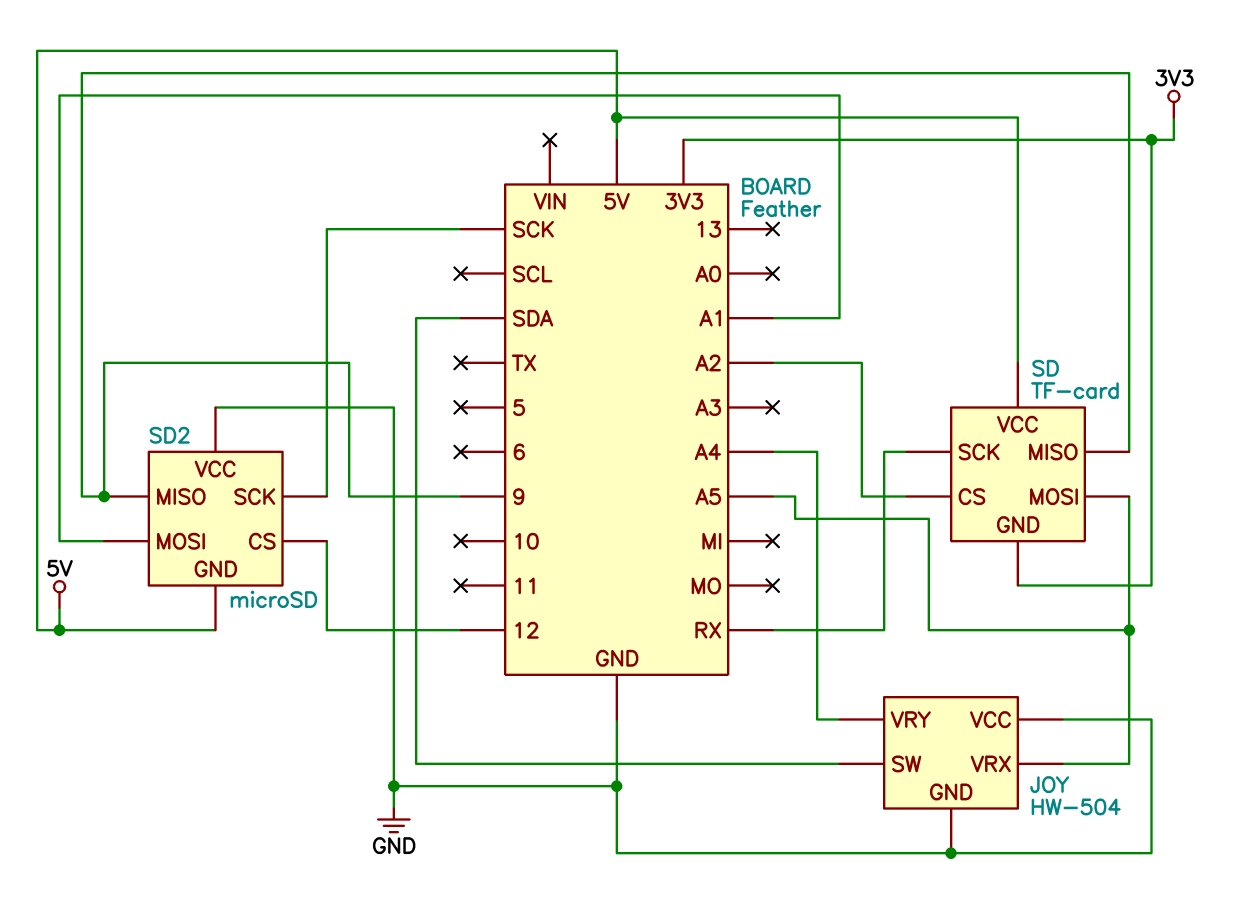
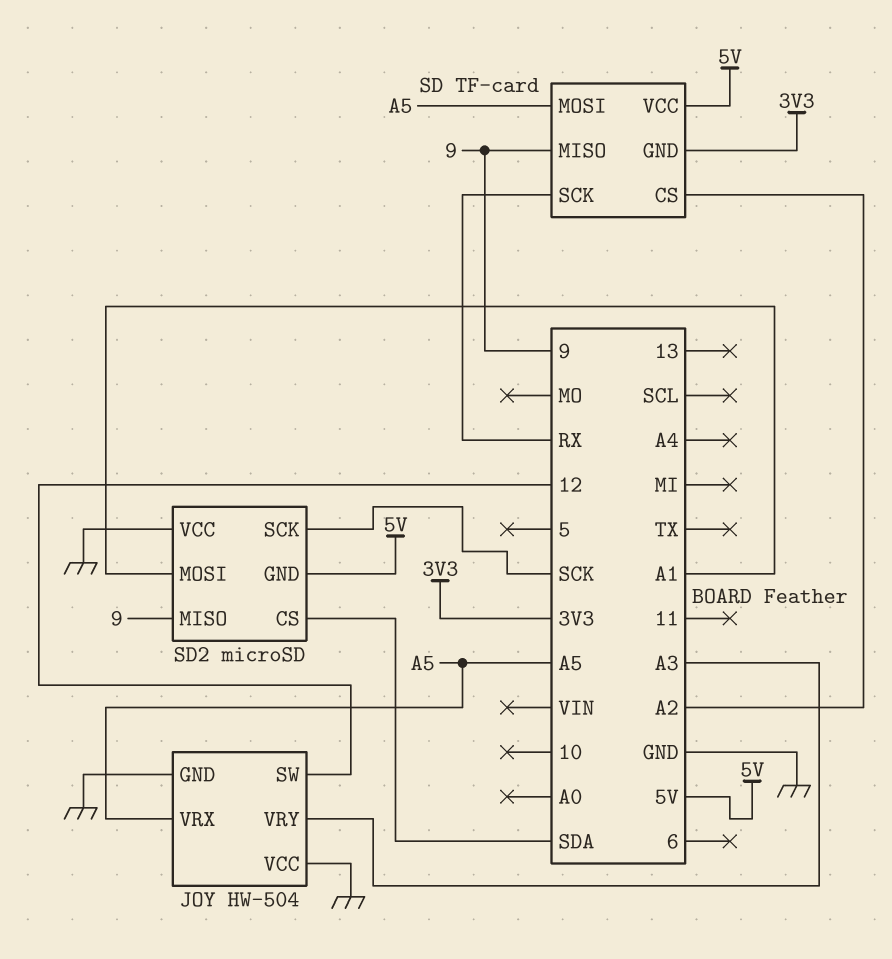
JOY pin SW: SDA -> 12
JOY pin VRY: A4 -> A3
SD2 pin CS: 12 -> SDA

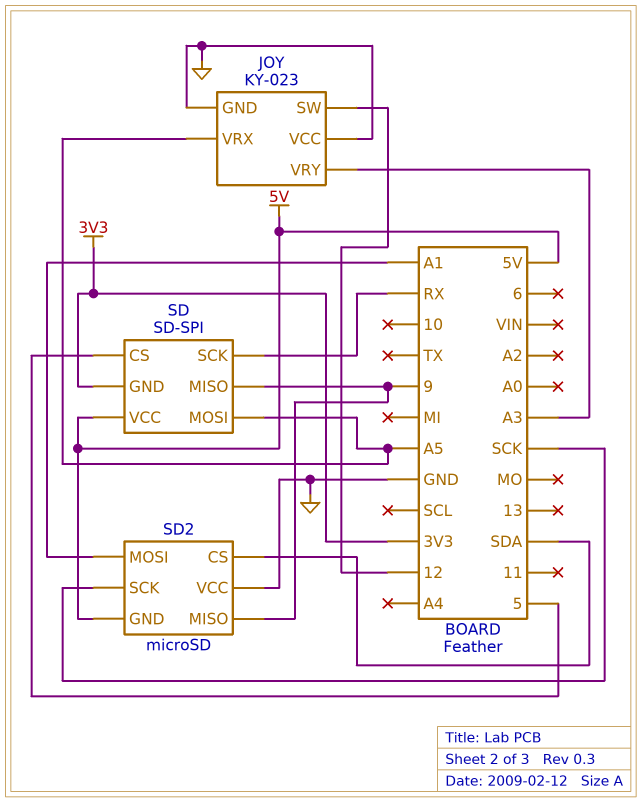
JOY: HW-504 -> KY-023
SD: TF-card -> SD-SPI
SD pin CS: A2 -> 5

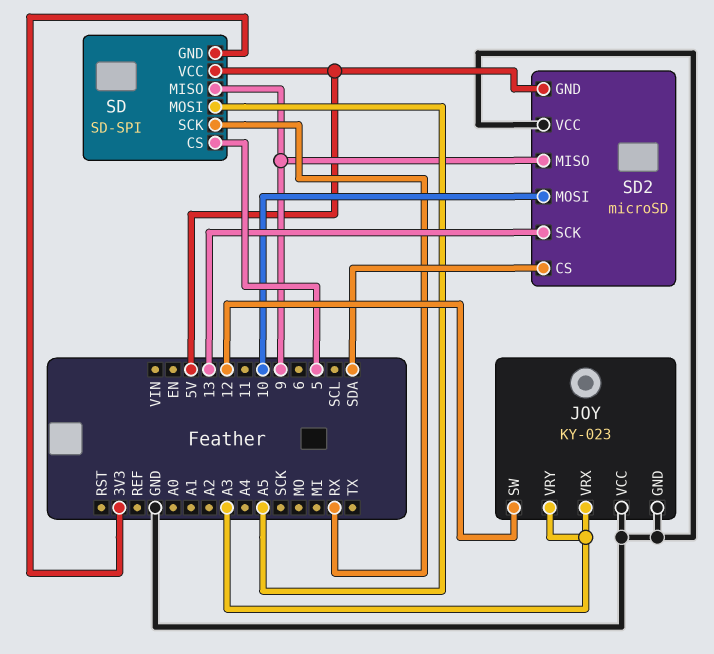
JOY pin VRX: A5 -> A3
SD2 pin MOSI: A1 -> 10
SD2 pin SCK: SCK -> 13

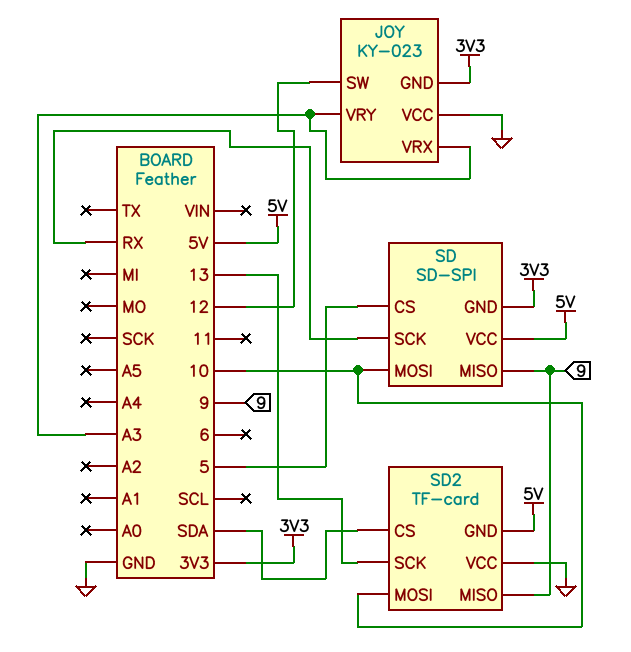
JOY pin GND: GND -> 3V3
SD pin MOSI: A5 -> 10
SD2: microSD -> TF-card

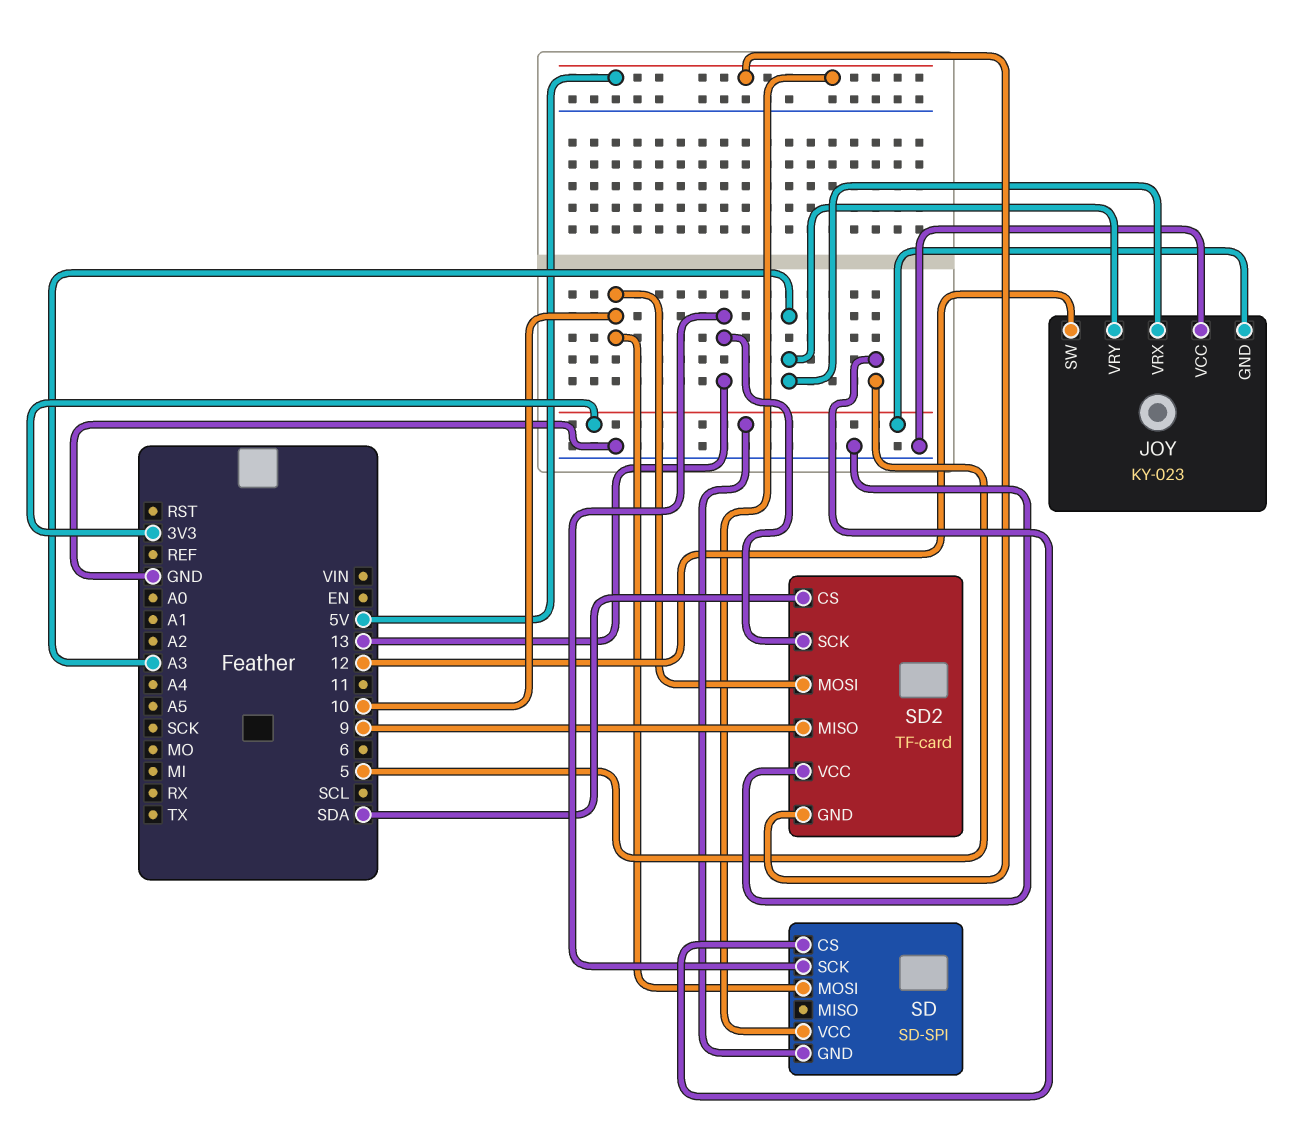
SD pin MISO: 9 -> none
SD pin SCK: RX -> 13

